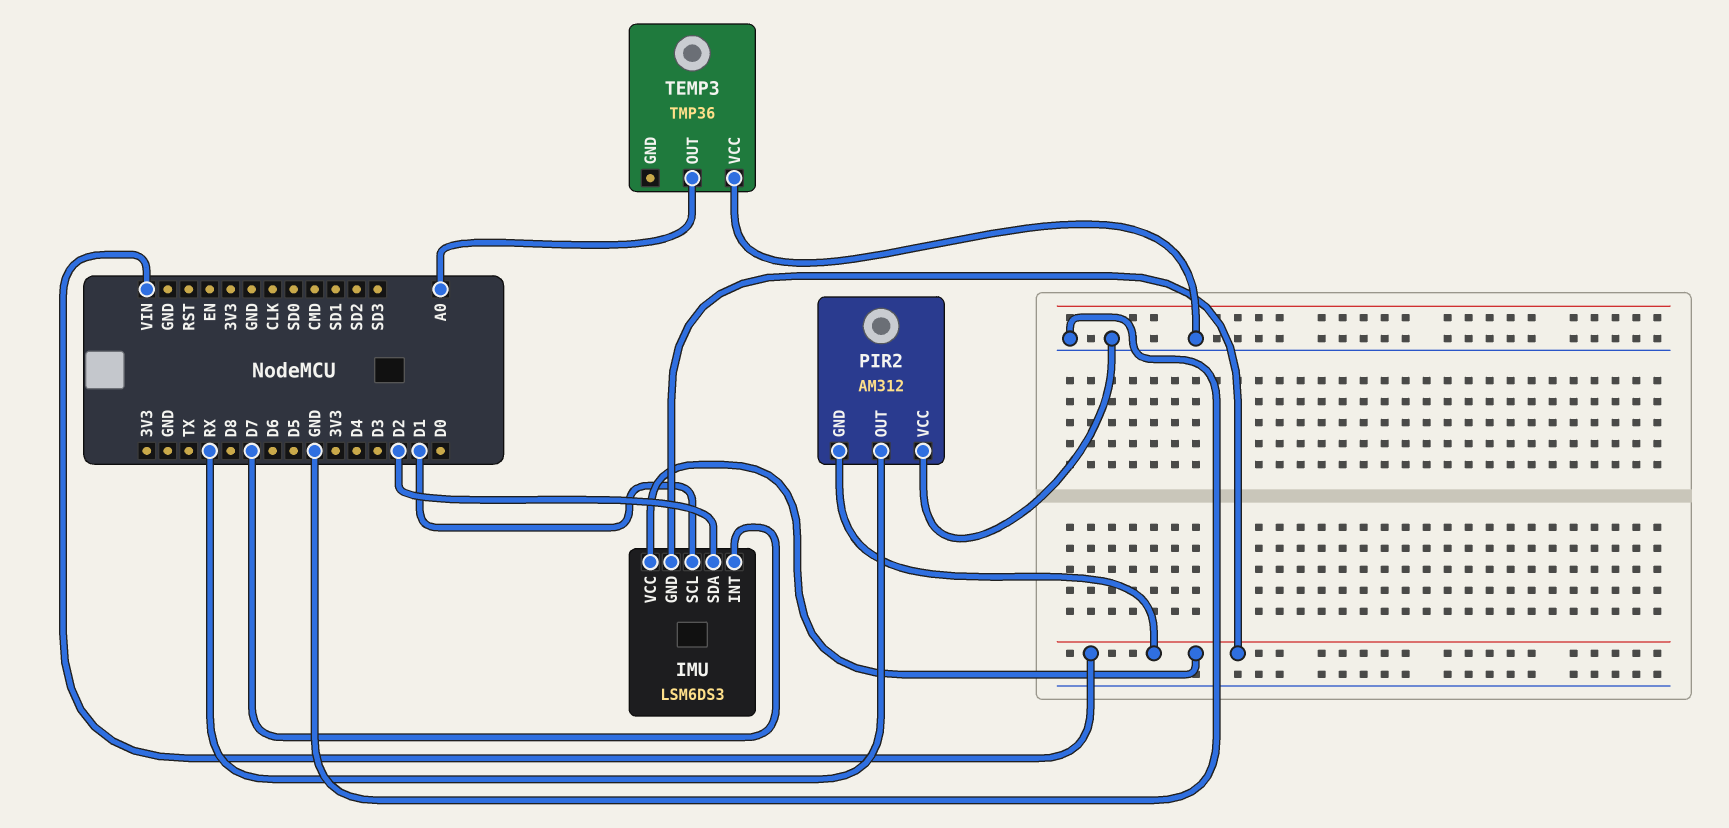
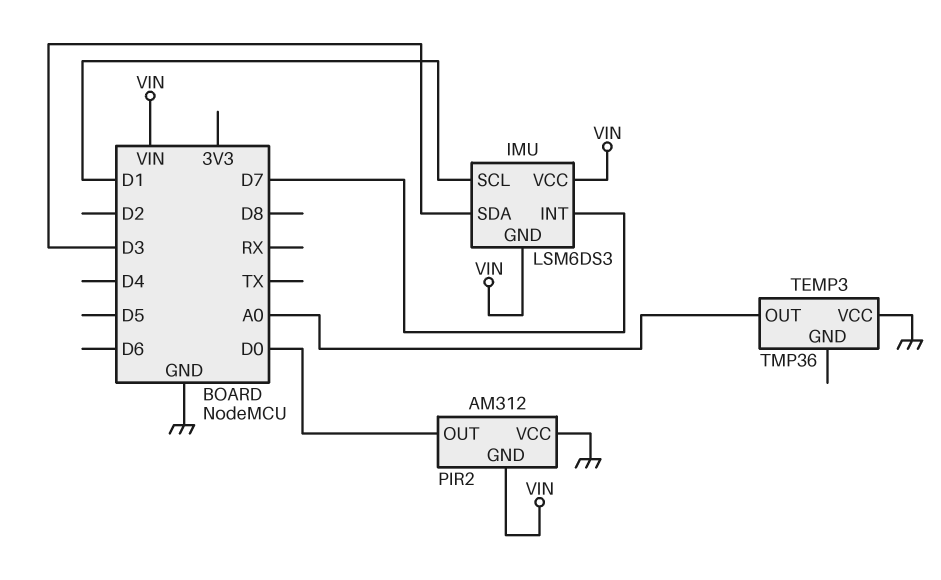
IMU pin SDA: D2 -> D3
PIR2 pin OUT: RX -> D0

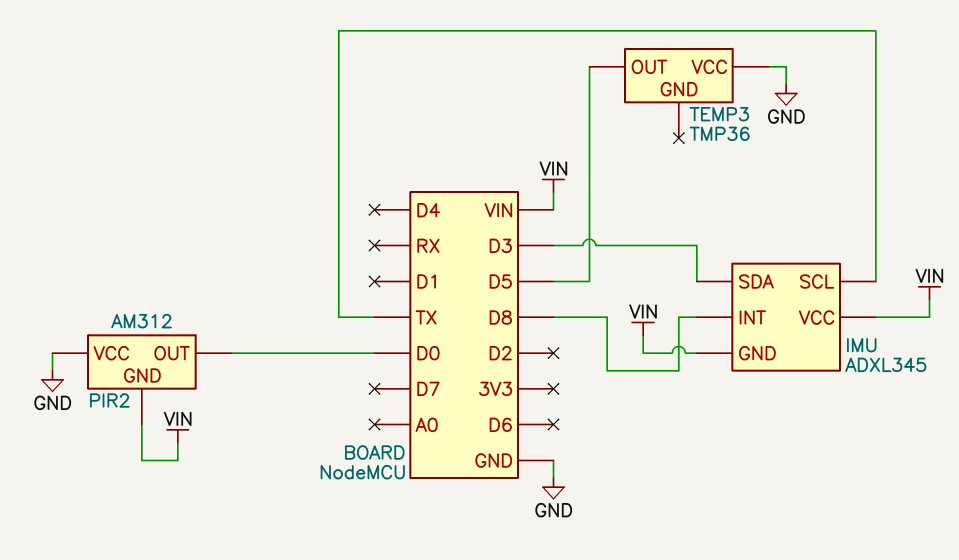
IMU: LSM6DS3 -> ADXL345
IMU pin INT: D7 -> D8
IMU pin SCL: D1 -> TX
TEMP3 pin OUT: A0 -> D5

